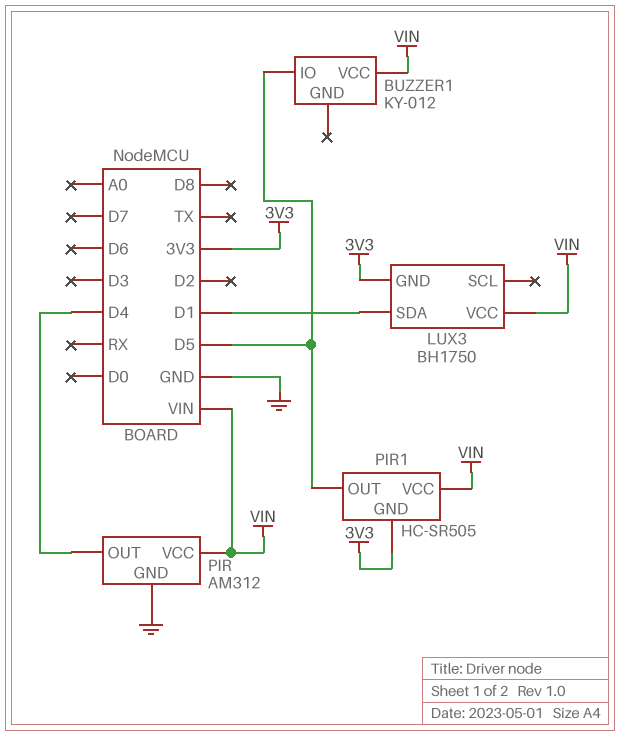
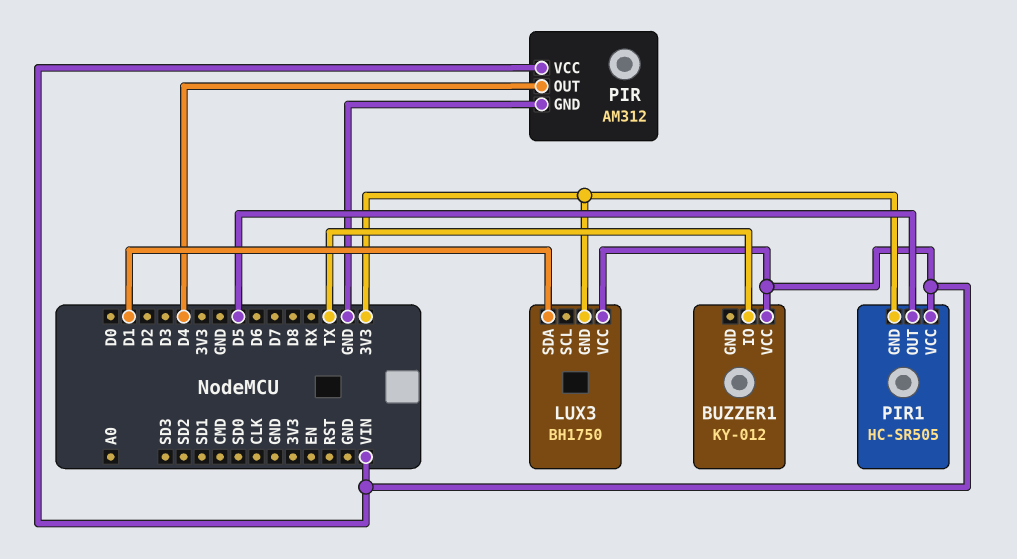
BUZZER1 pin IO: D5 -> TX

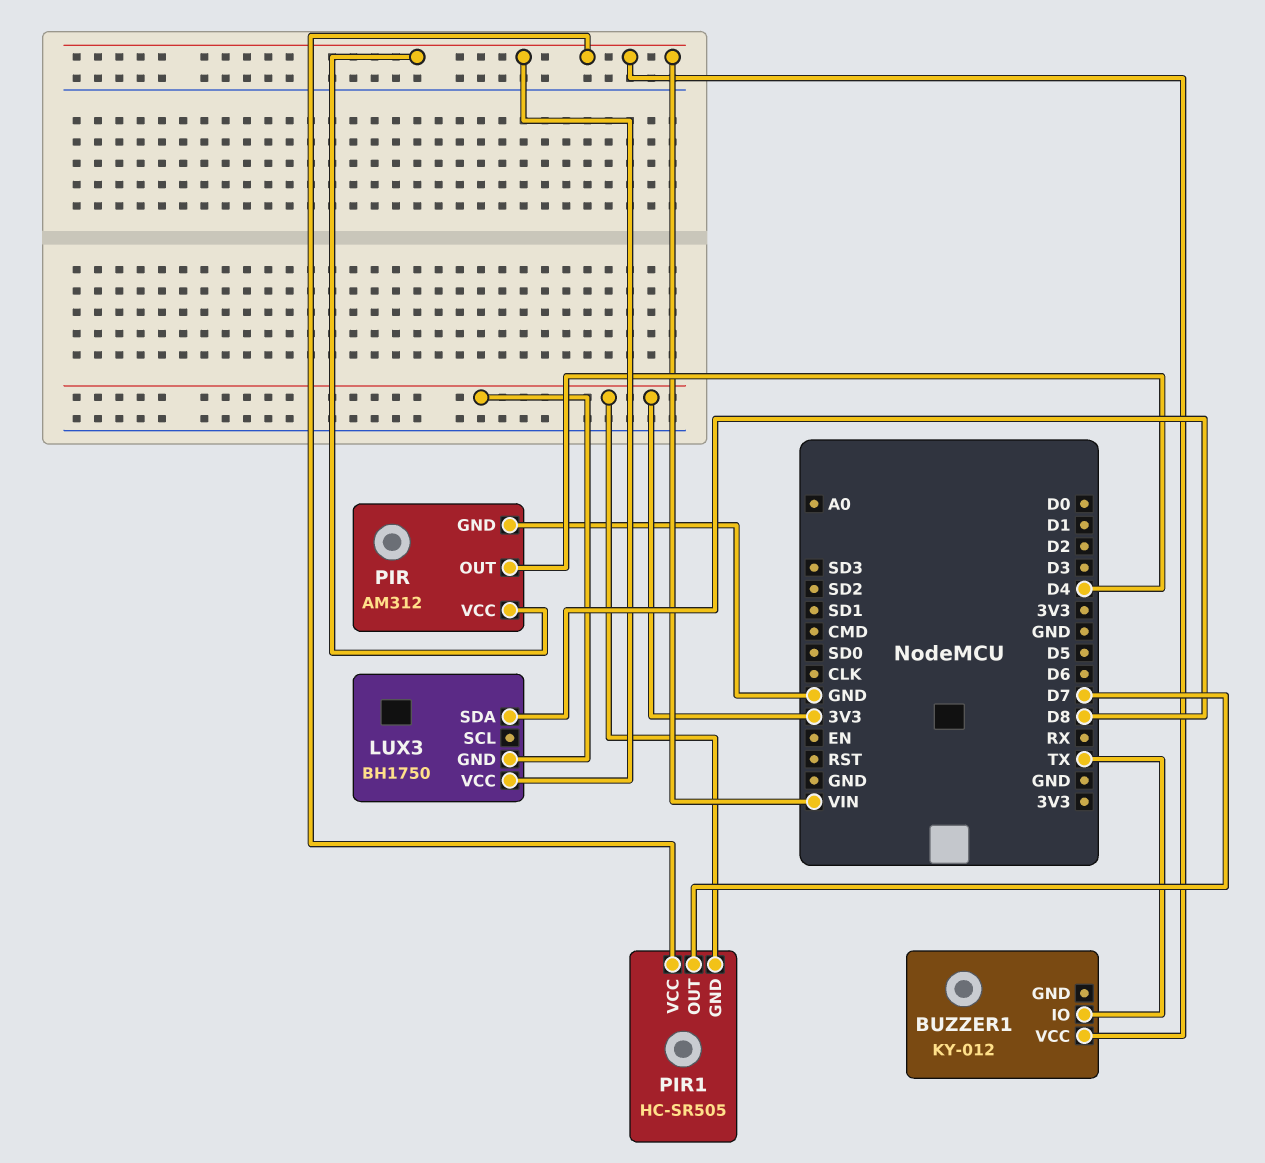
LUX3 pin SDA: D1 -> D8
PIR1 pin OUT: D5 -> D7

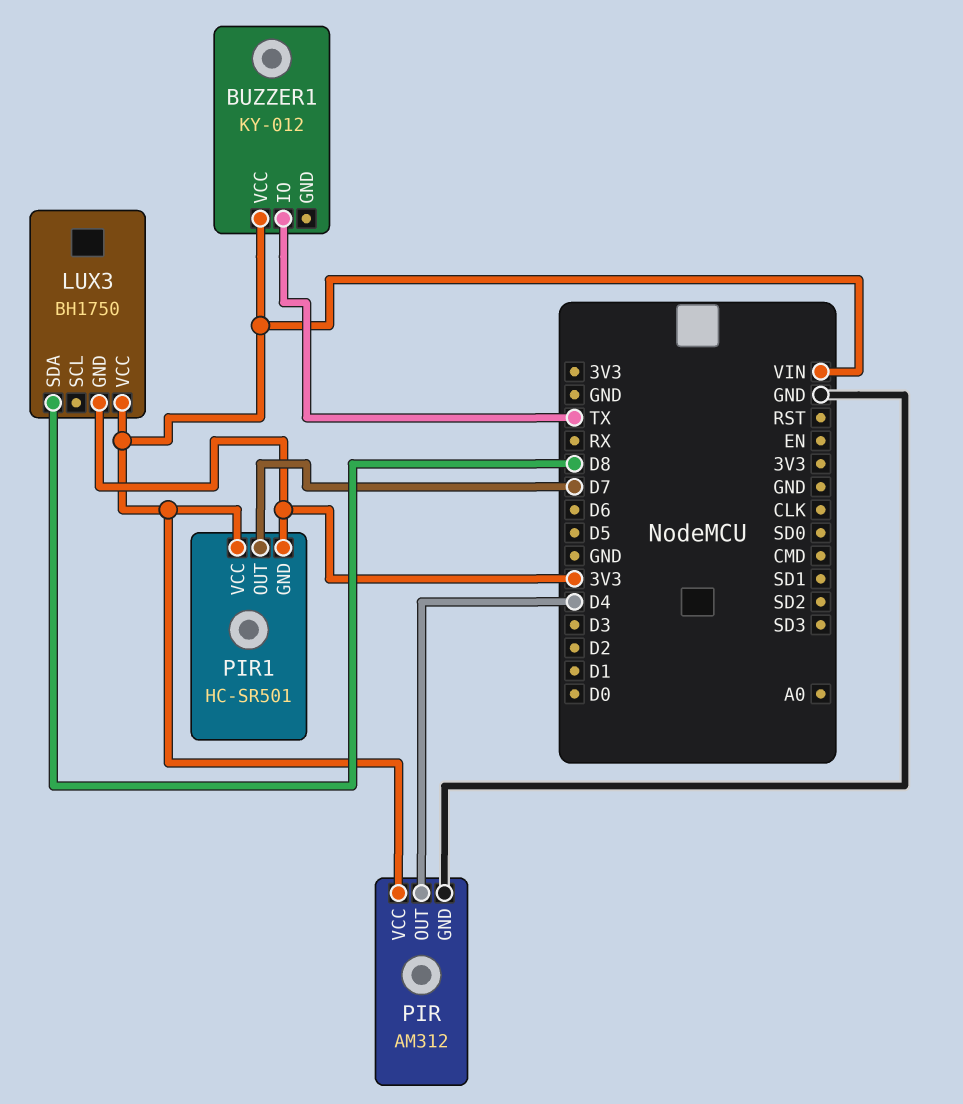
PIR1: HC-SR505 -> HC-SR501

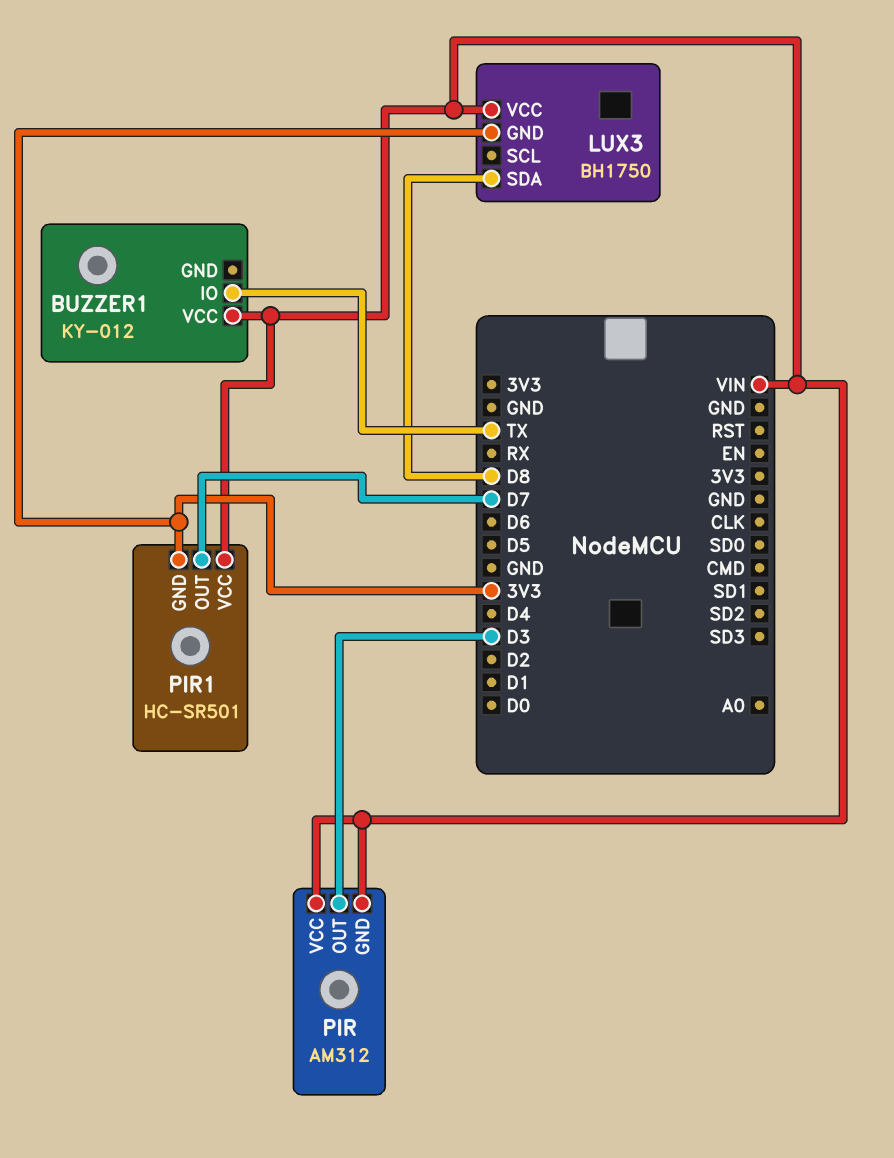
PIR pin GND: GND -> VIN
PIR pin OUT: D4 -> D3

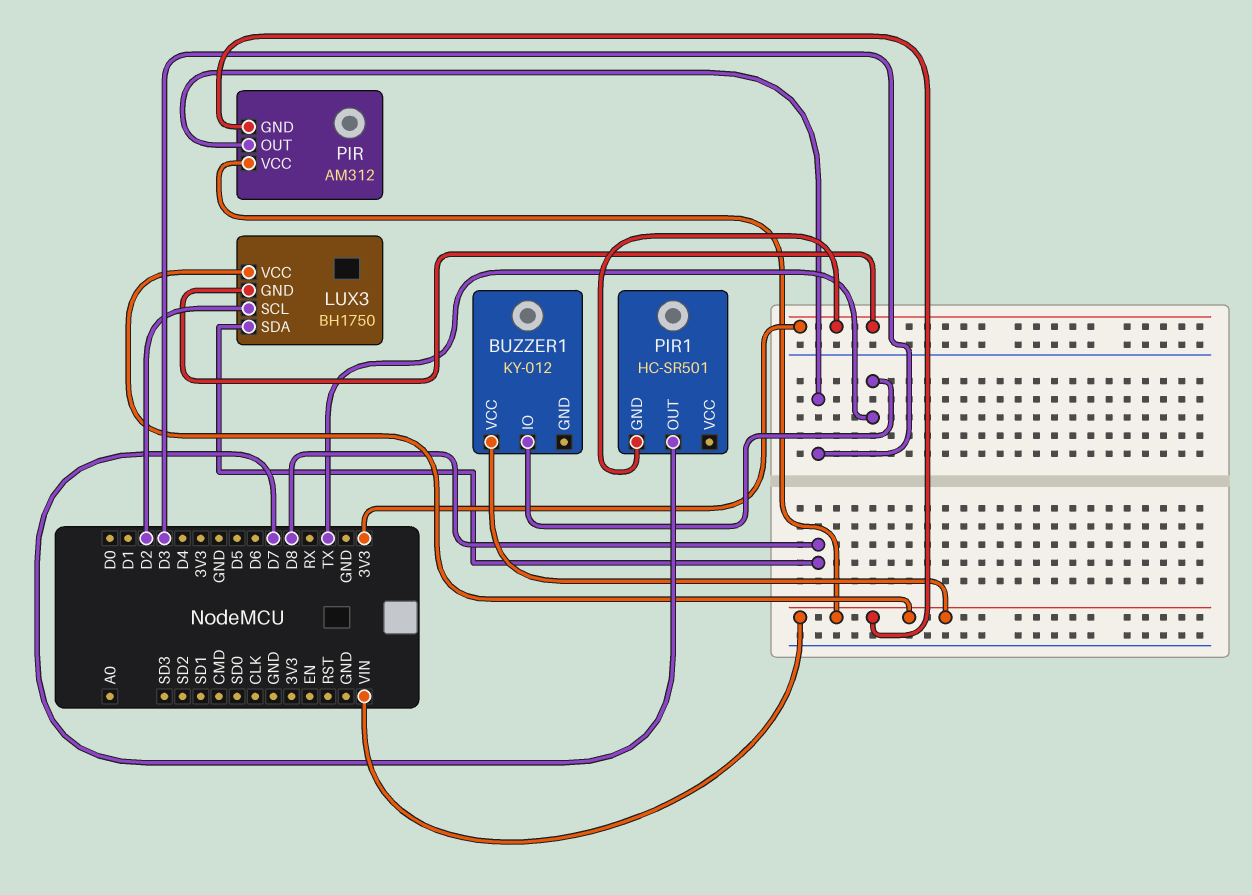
LUX3 pin SCL: none -> D2
PIR1 pin VCC: VIN -> none

